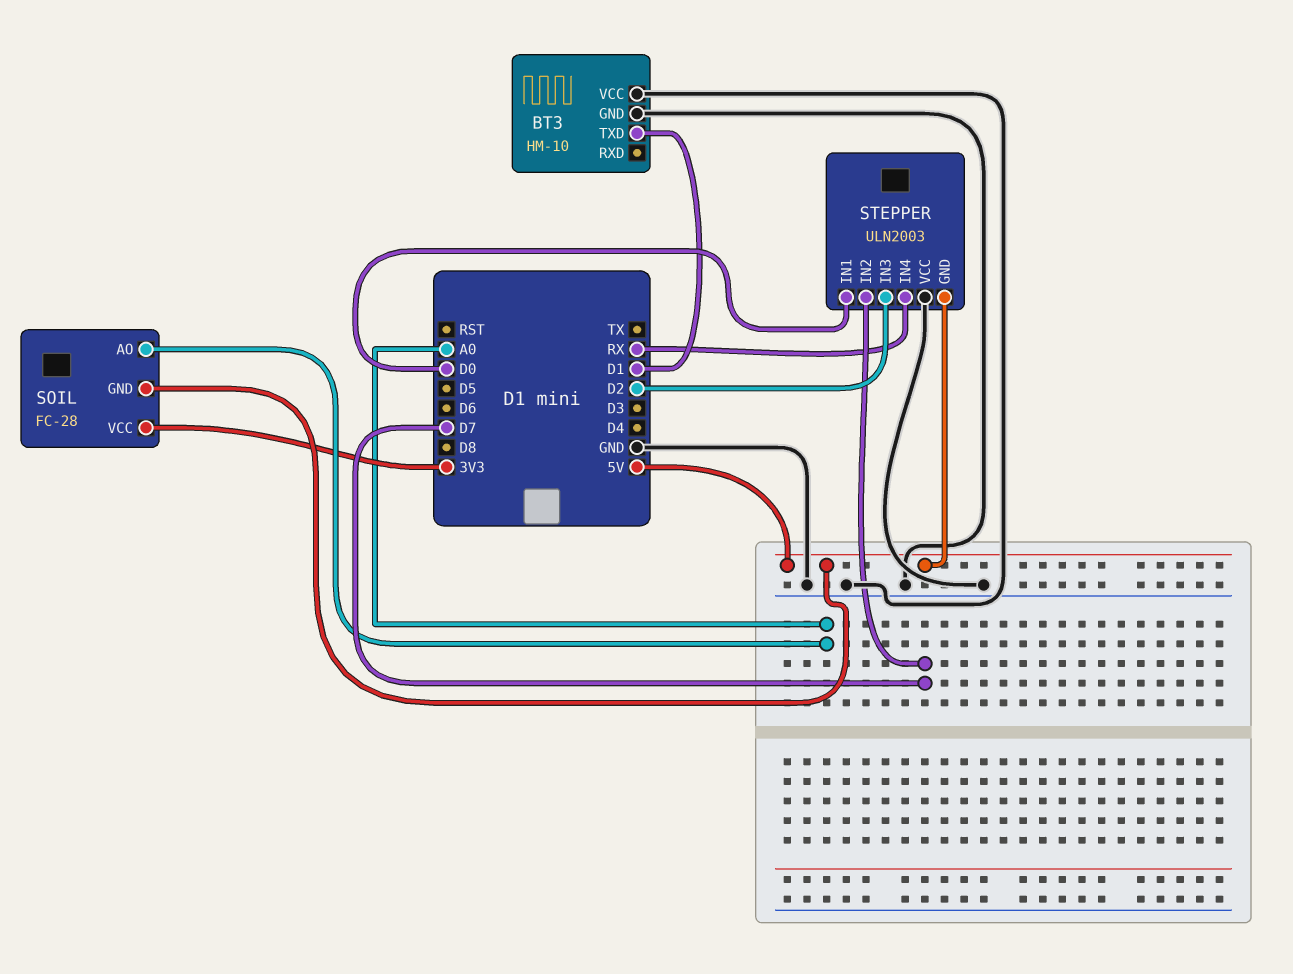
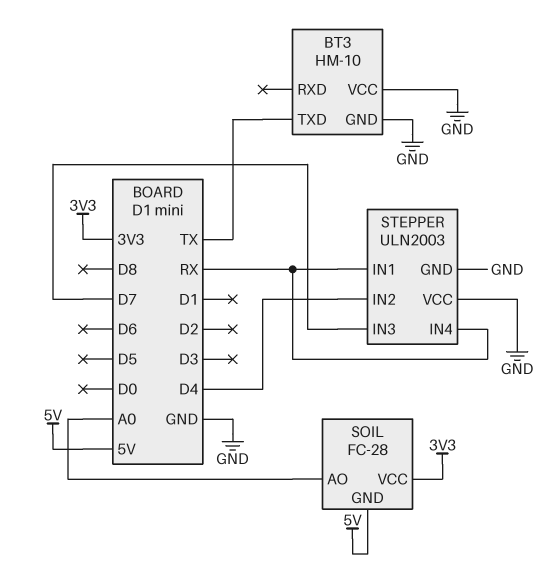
BT3 pin TXD: D1 -> TX
STEPPER pin GND: 5V -> GND
STEPPER pin IN1: D0 -> RX
STEPPER pin IN2: D7 -> D4
STEPPER pin IN3: D2 -> D7

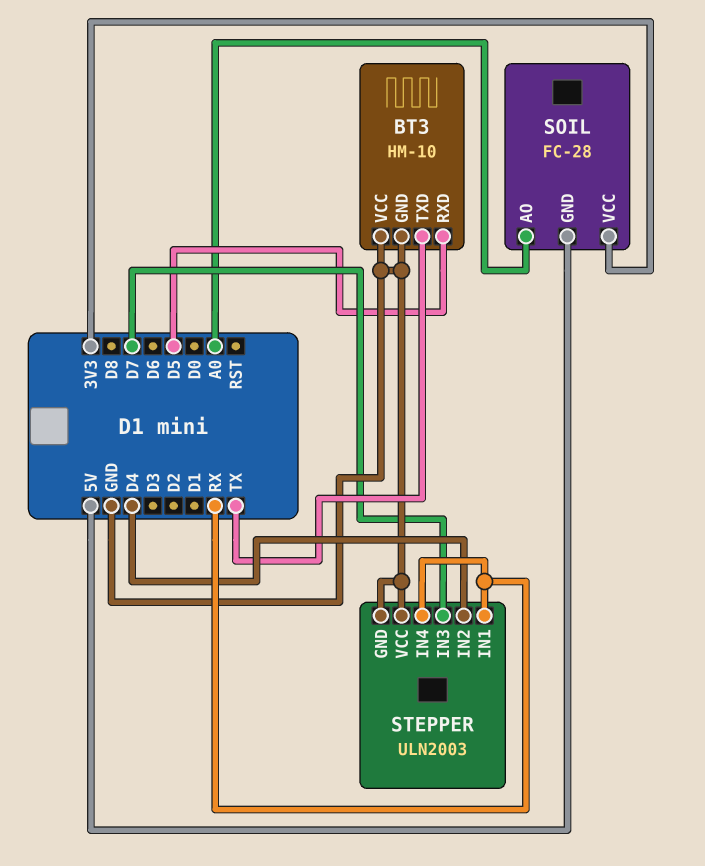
BT3 pin RXD: none -> D5

